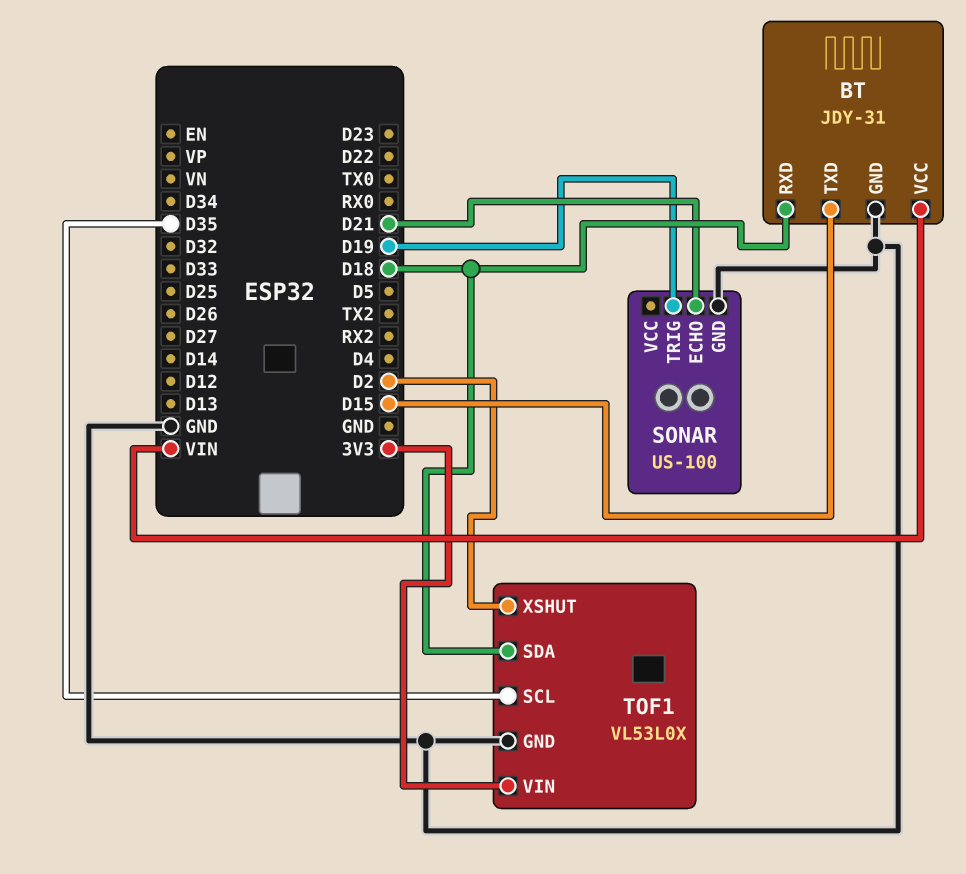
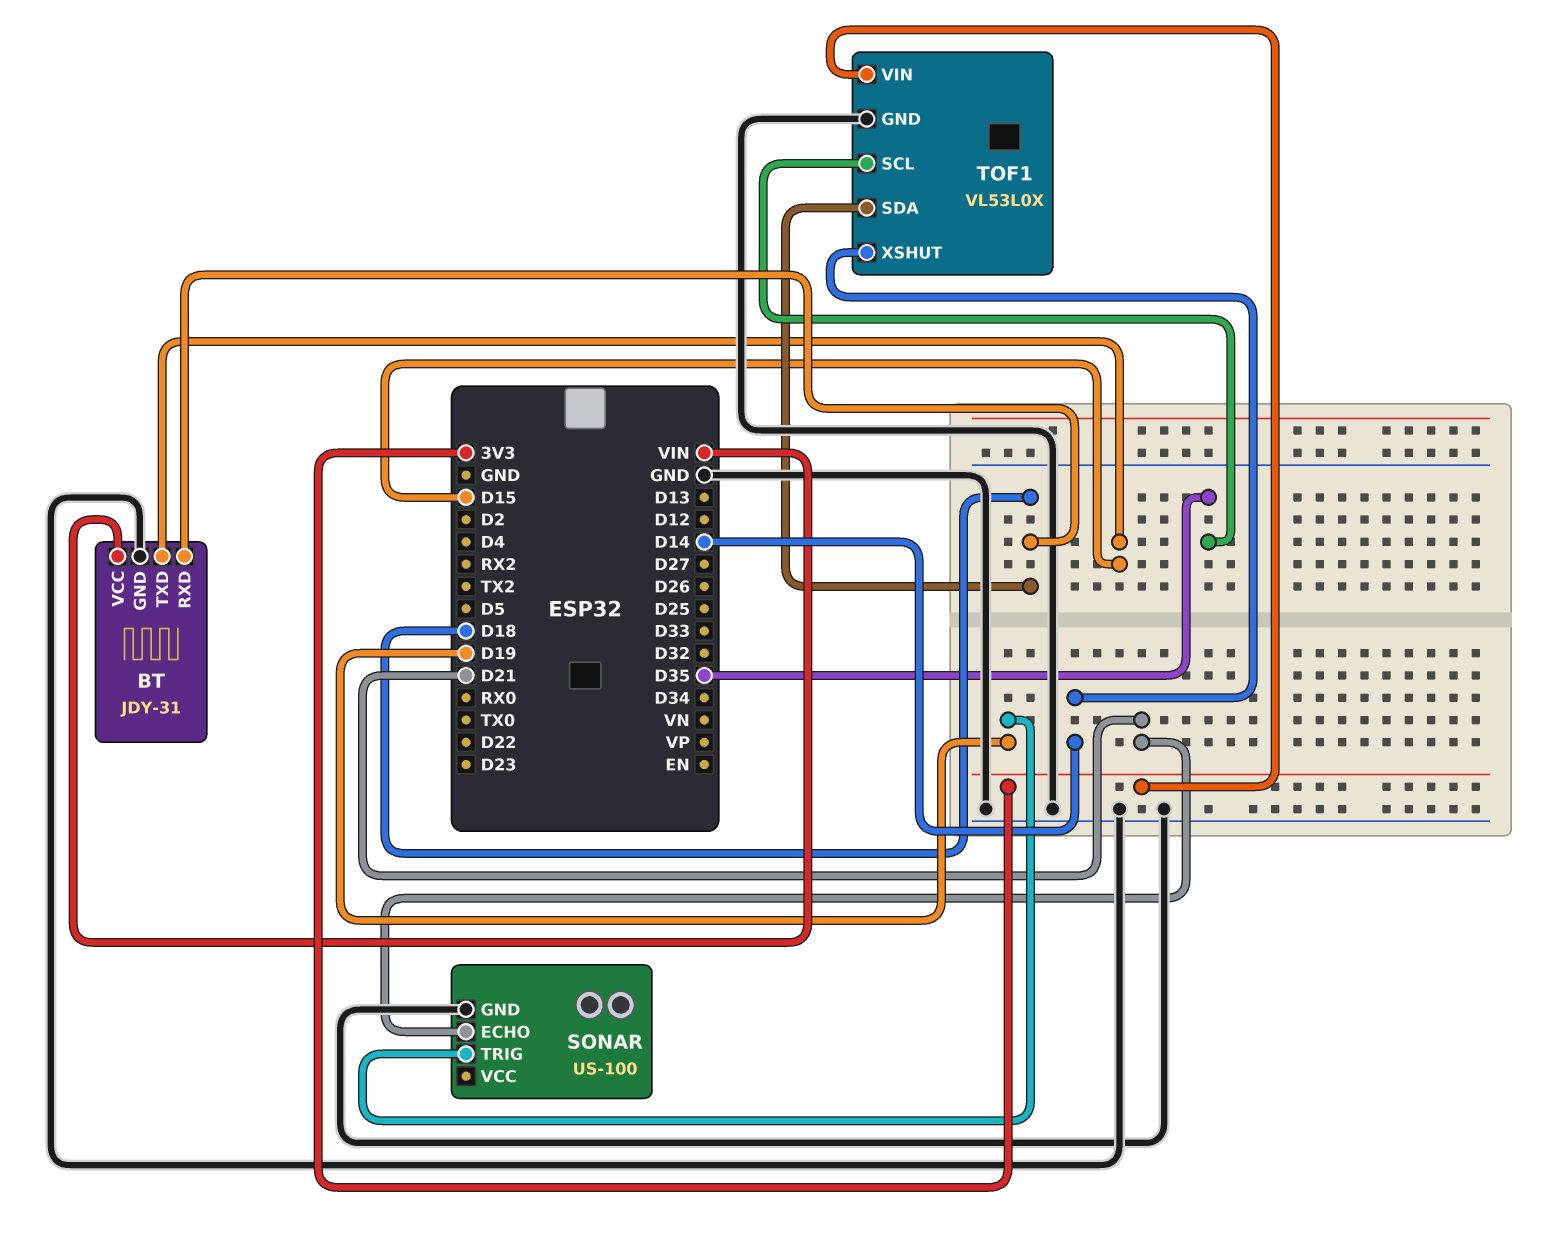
TOF1 pin XSHUT: D2 -> D14

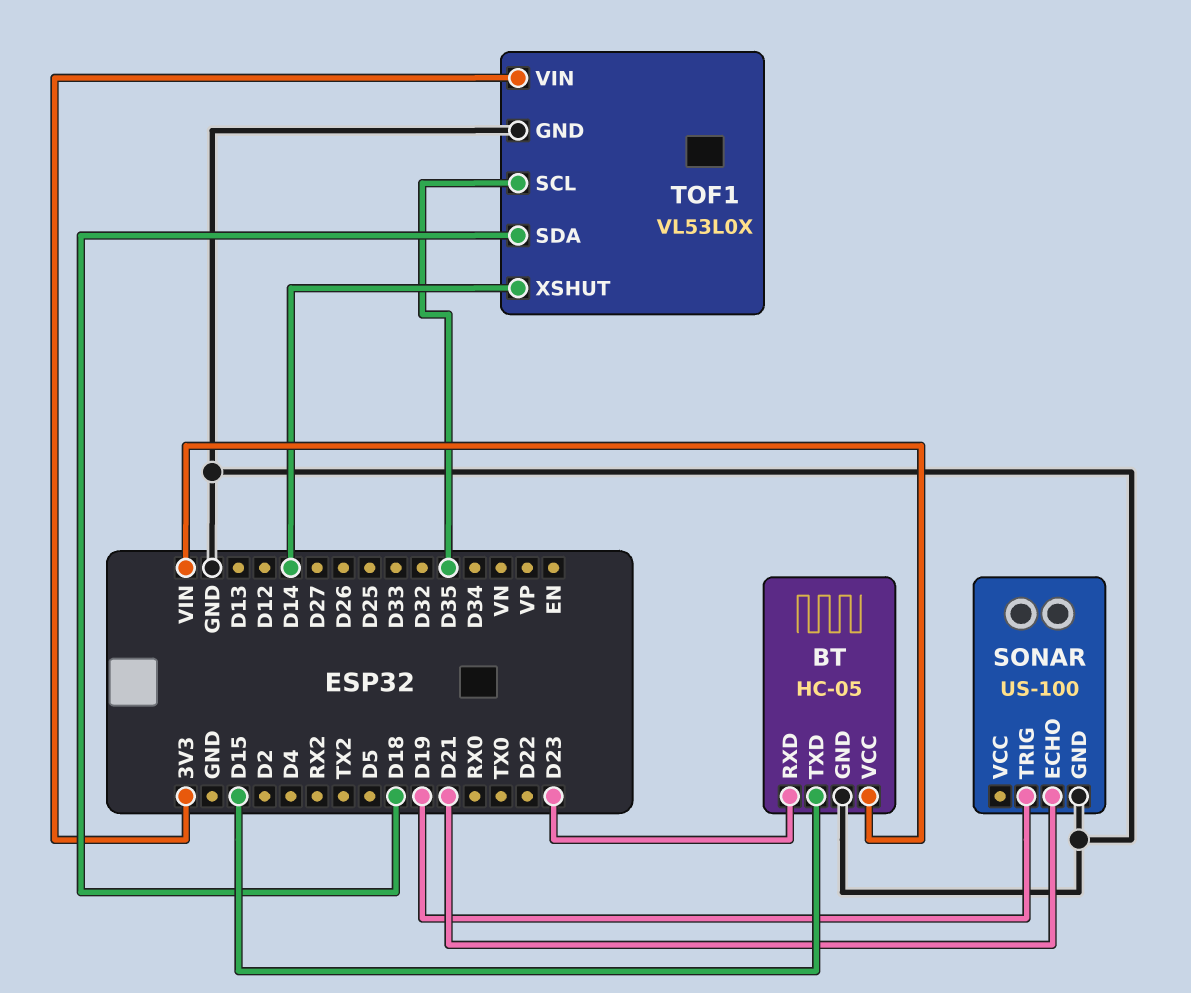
BT: JDY-31 -> HC-05
BT pin RXD: D18 -> D23

